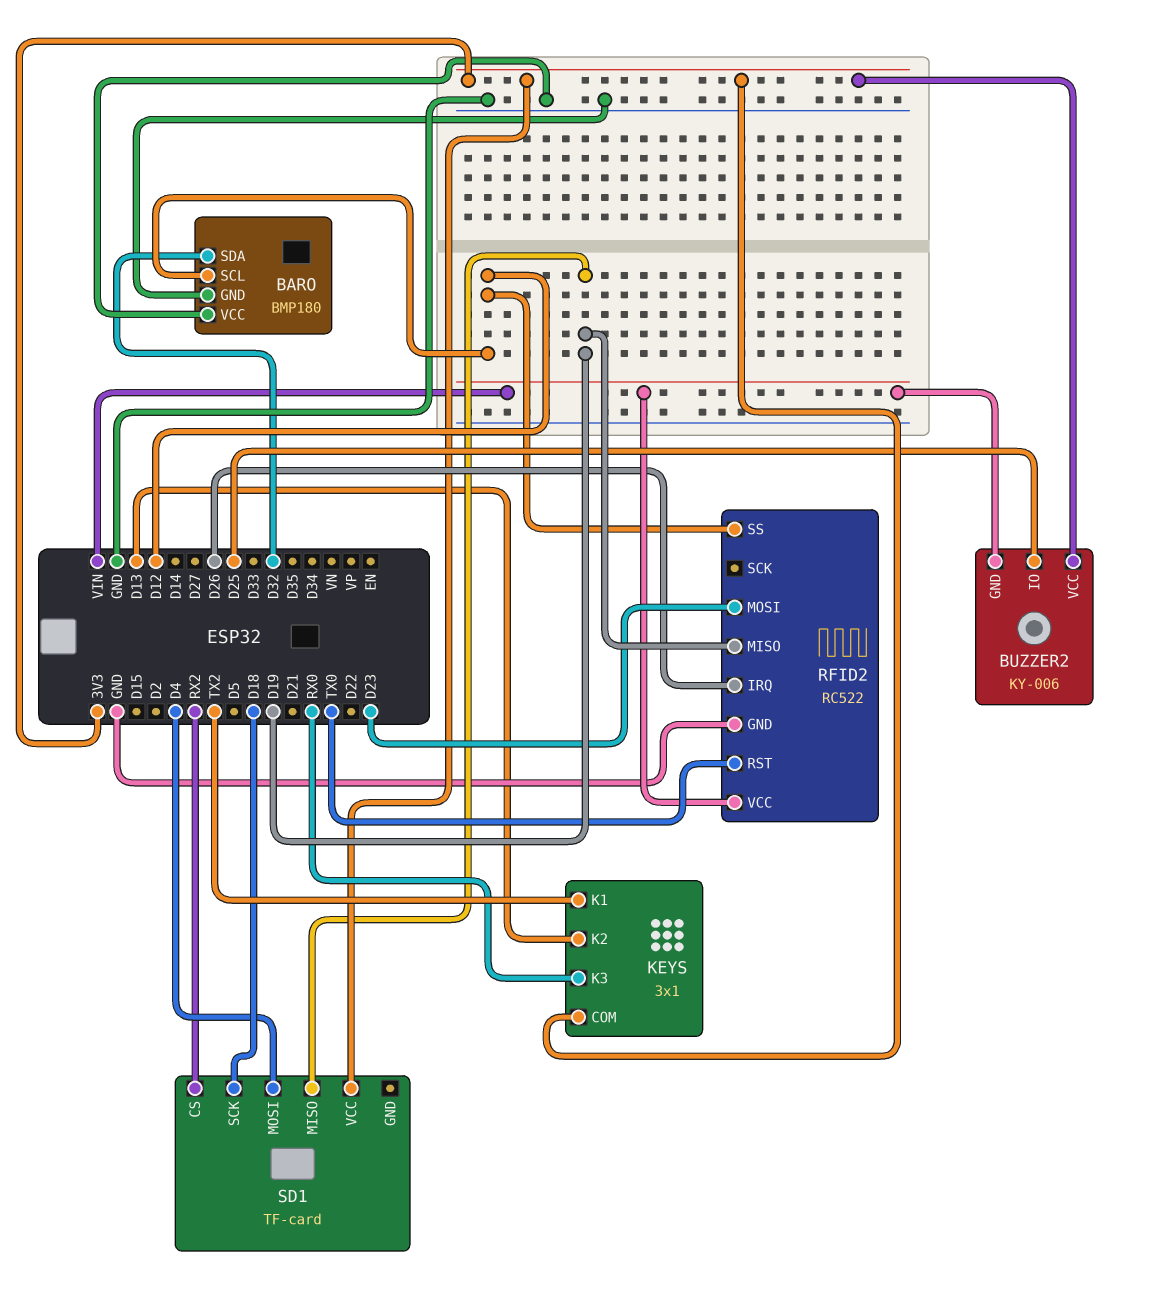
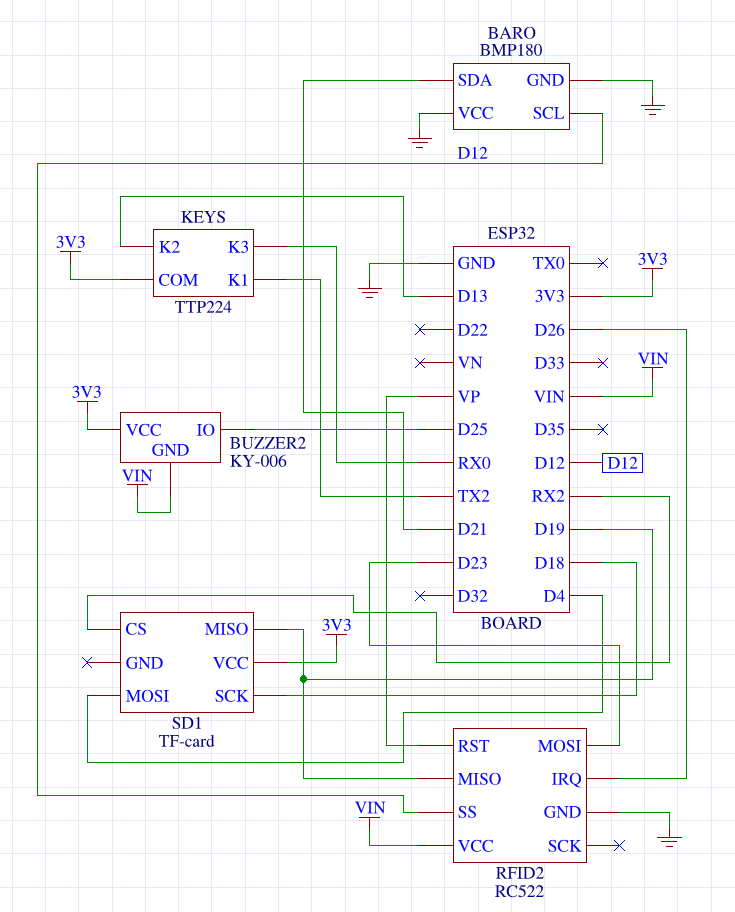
BARO pin SDA: D32 -> D21
KEYS: 3x1 -> TTP224
RFID2 pin RST: TX0 -> VP

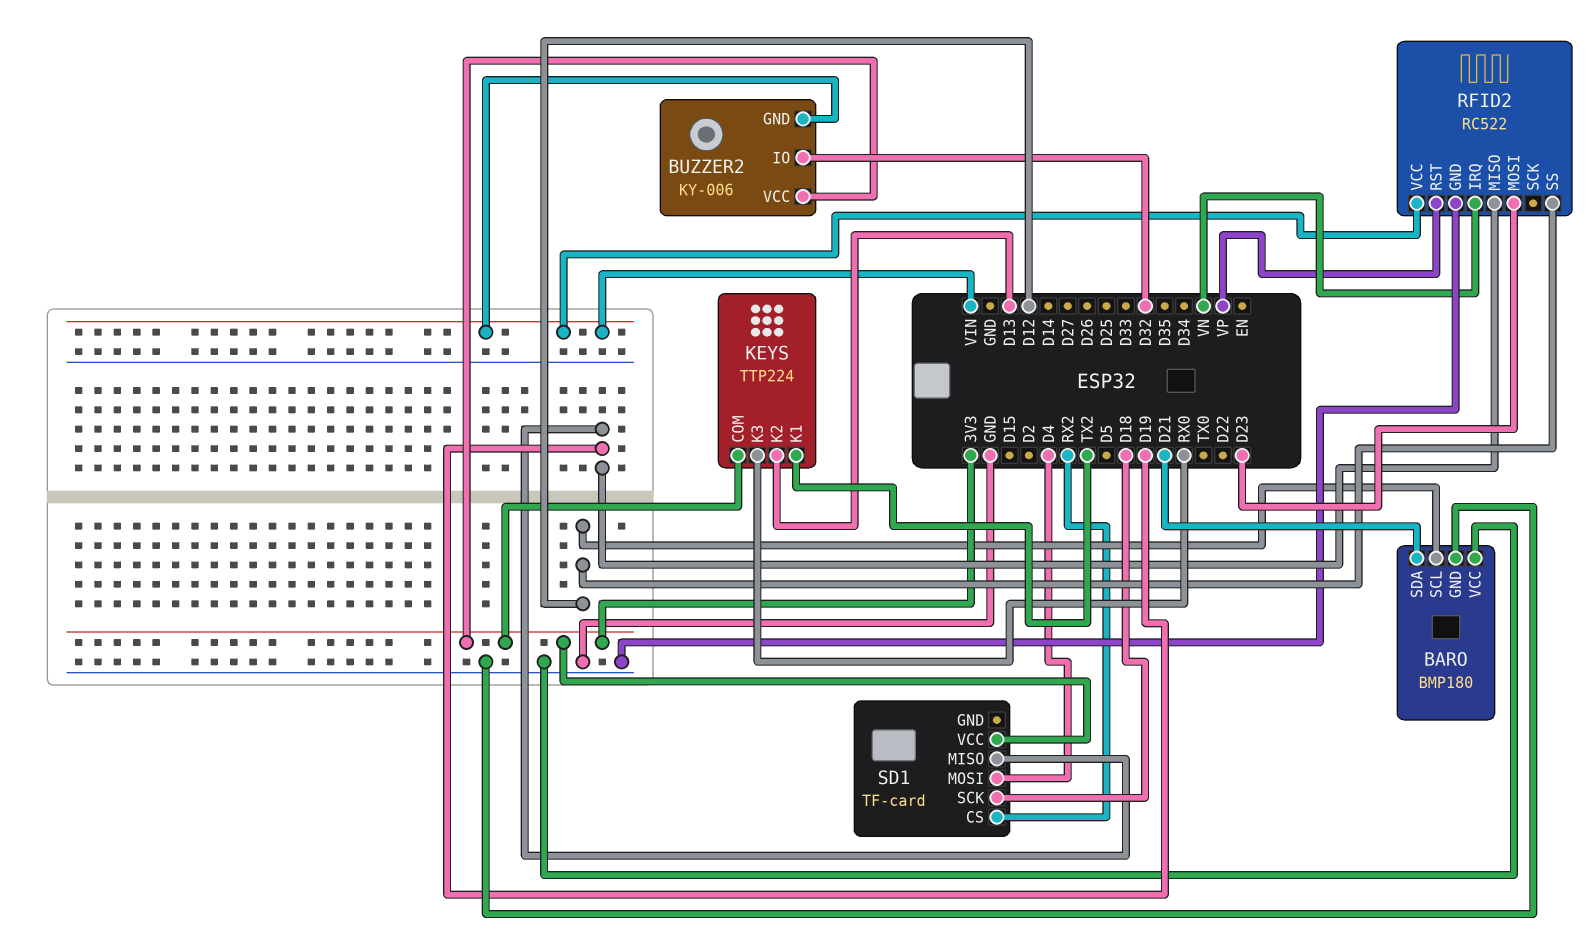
BUZZER2 pin IO: D25 -> D32
RFID2 pin IRQ: D26 -> VN

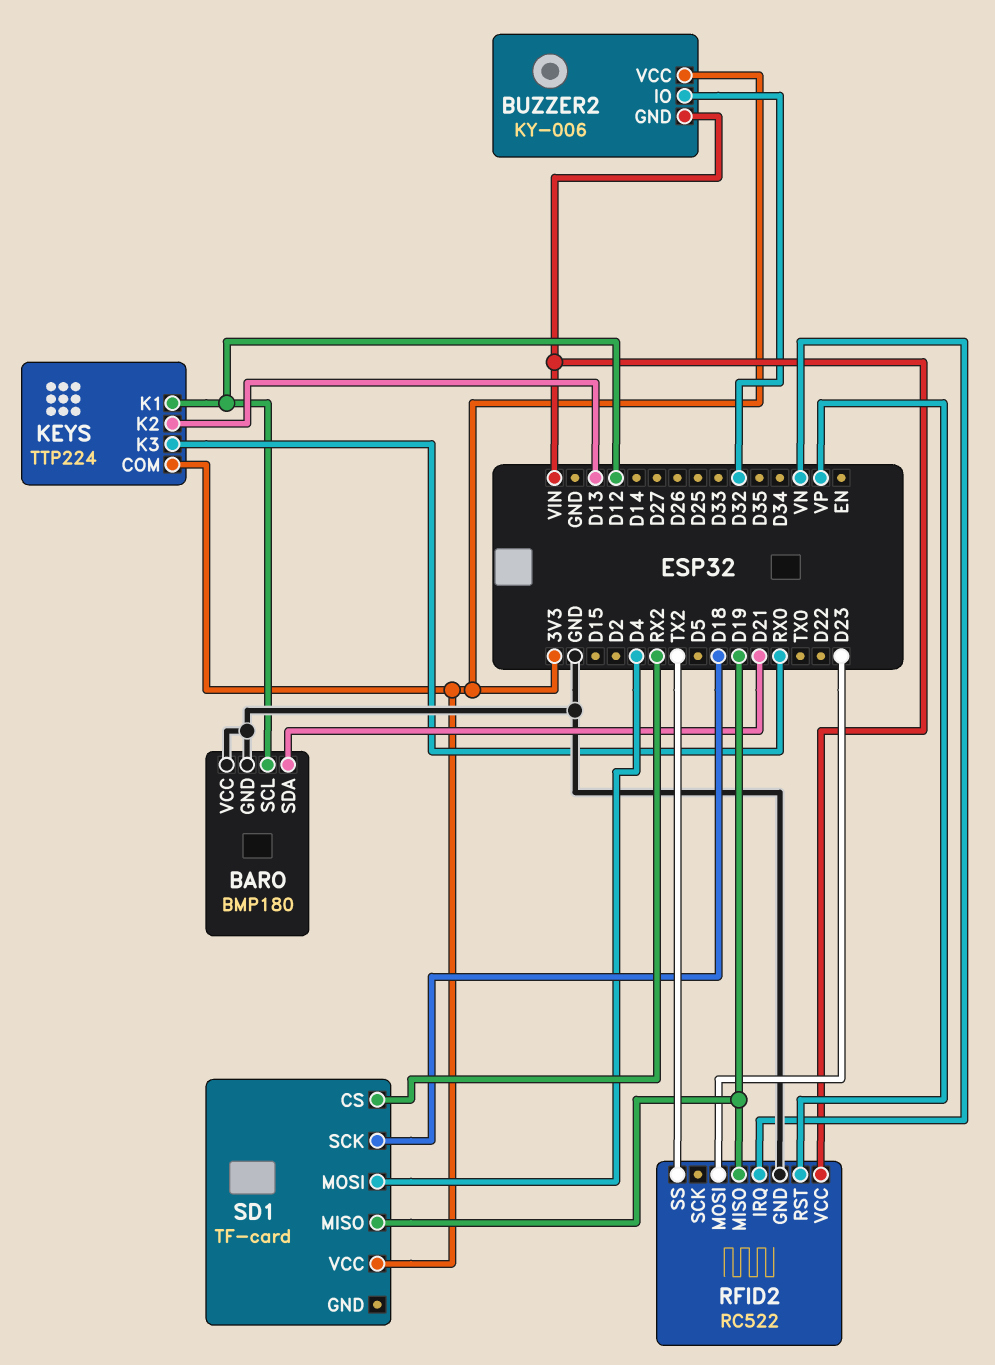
KEYS pin K1: TX2 -> D12
RFID2 pin SS: D12 -> TX2

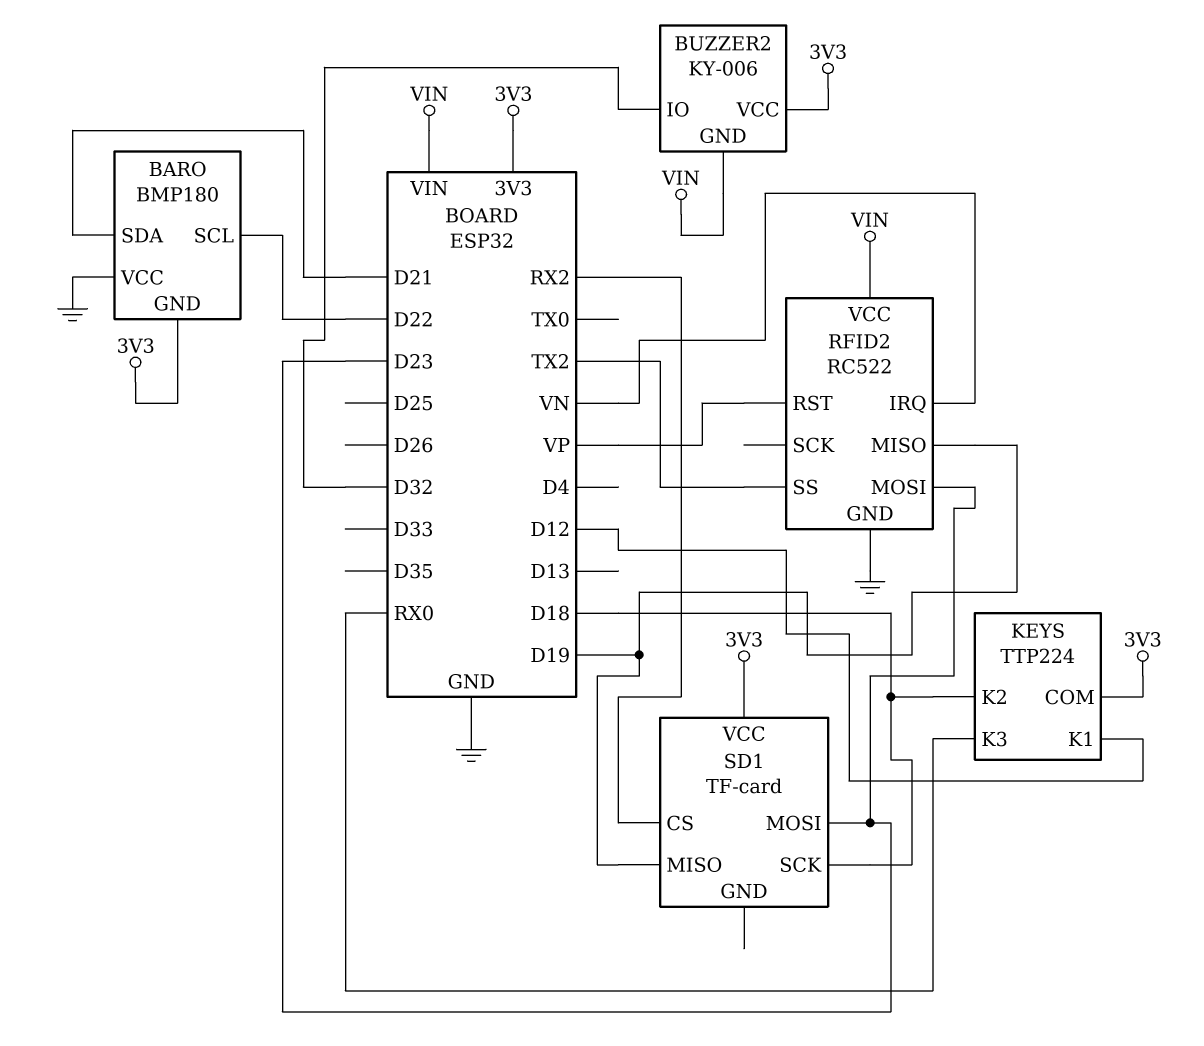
BARO pin GND: GND -> 3V3
BARO pin SCL: D12 -> D22
KEYS pin K2: D13 -> D18
SD1 pin MOSI: D4 -> D23

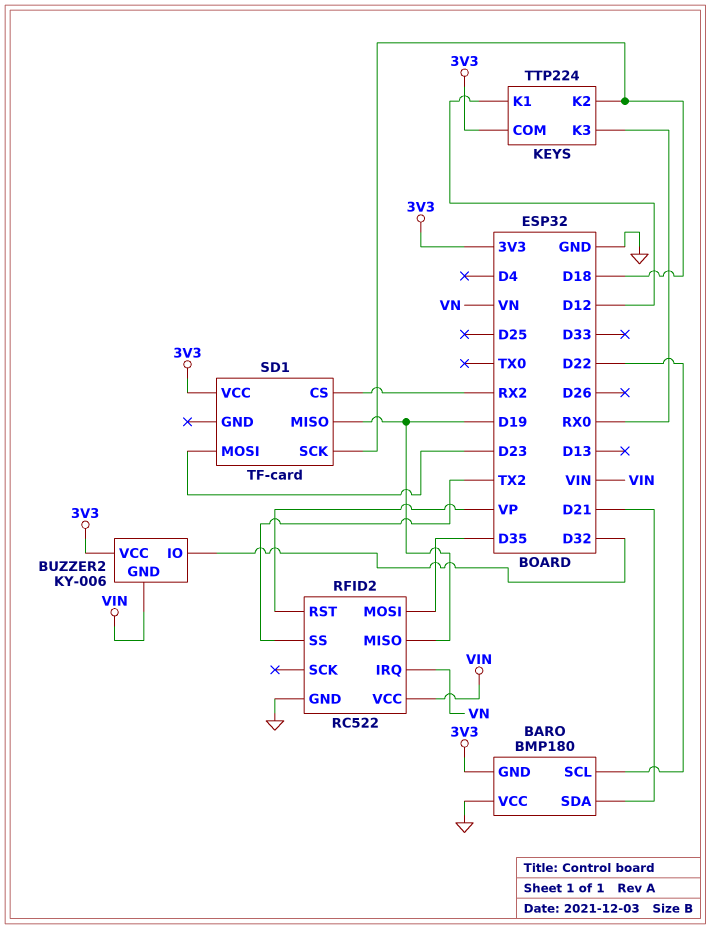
RFID2 pin MOSI: D23 -> D35

